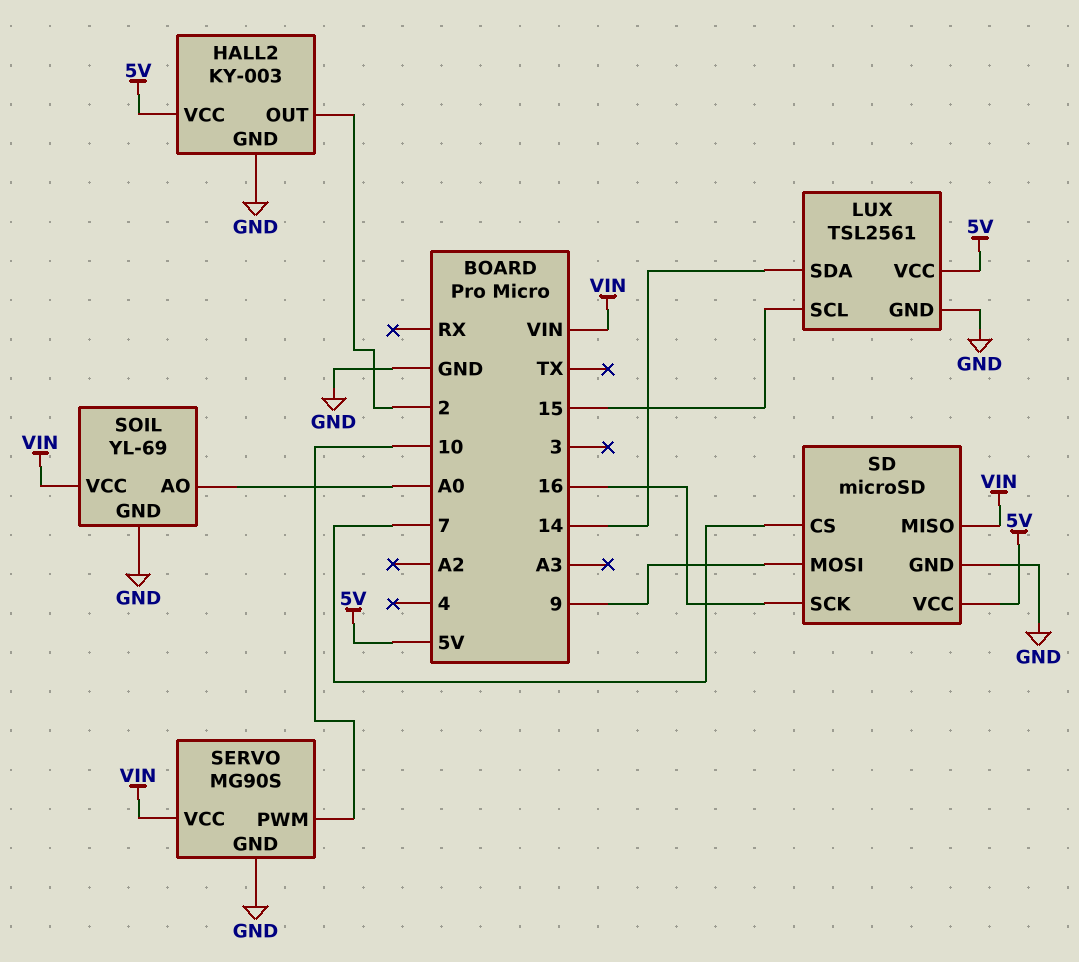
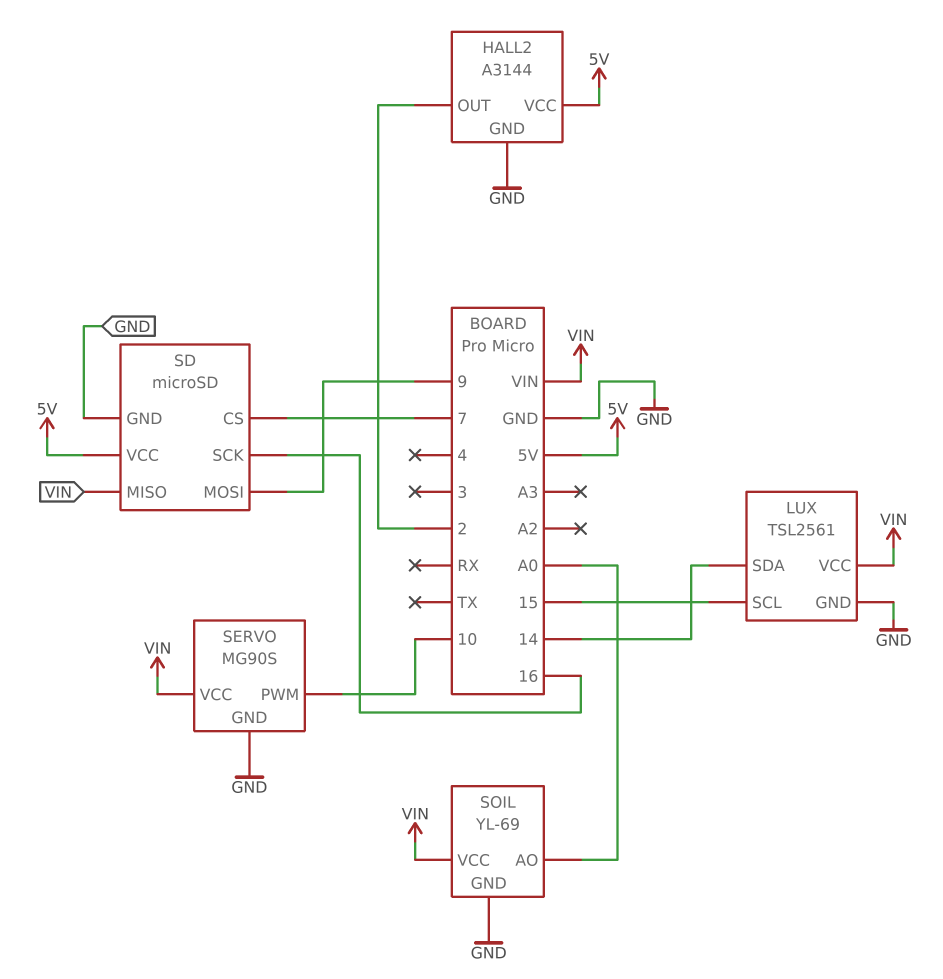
HALL2: KY-003 -> A3144
LUX pin VCC: 5V -> VIN

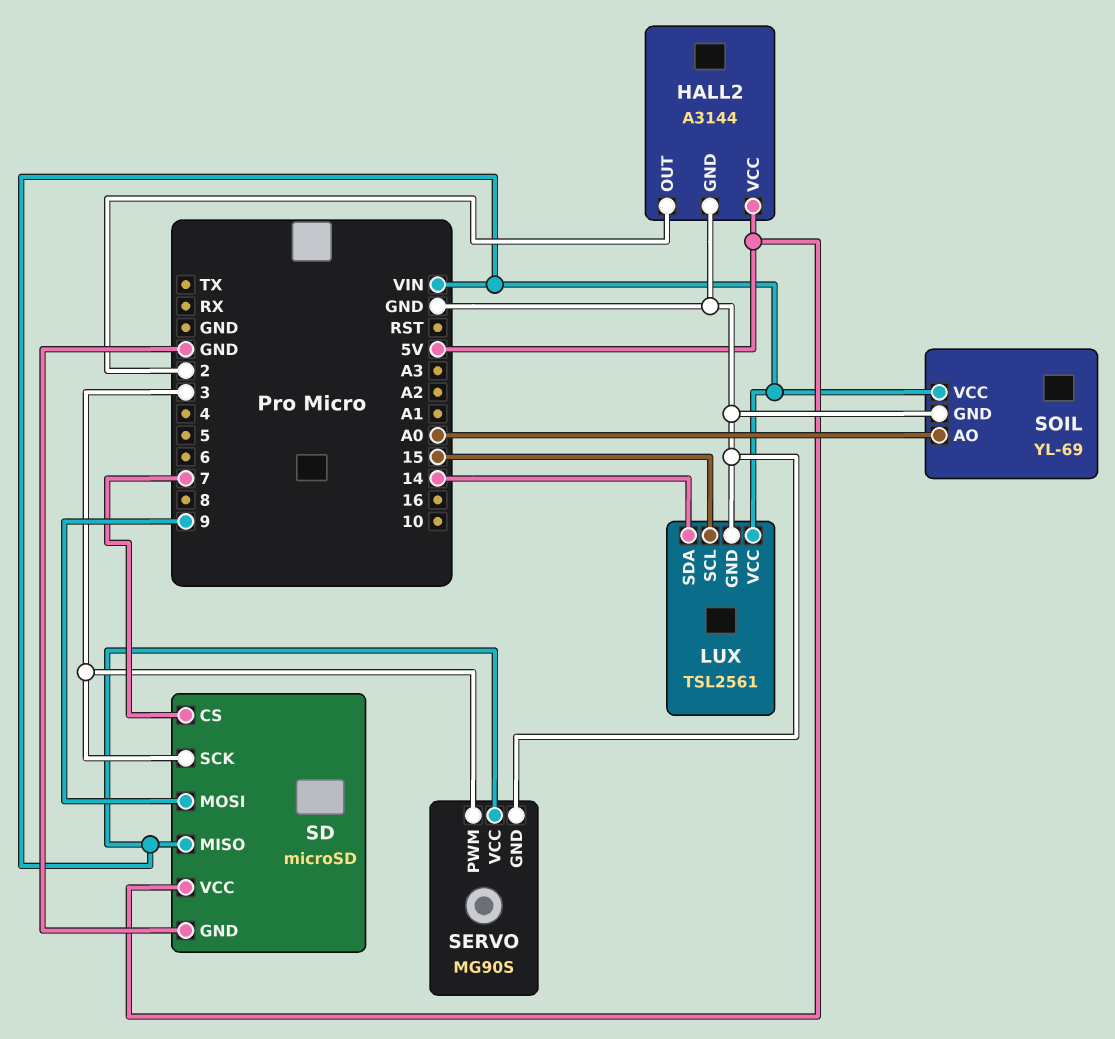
SD pin SCK: 16 -> 3
SERVO pin PWM: 10 -> 3

